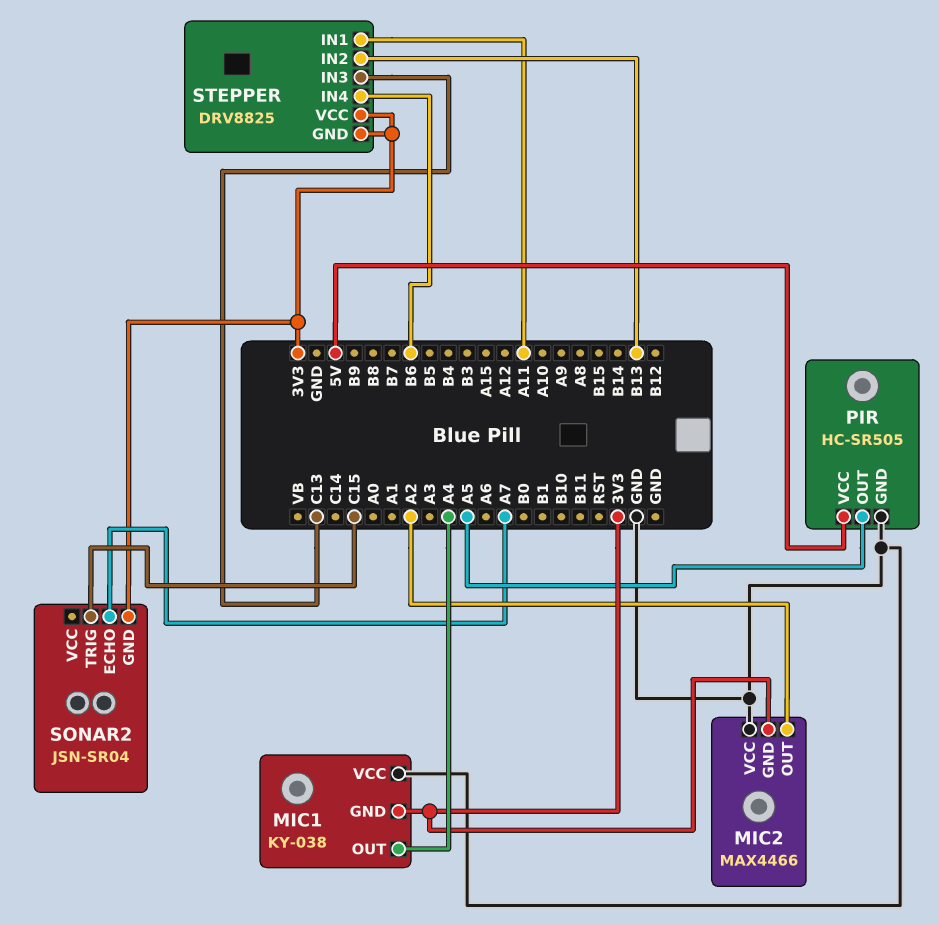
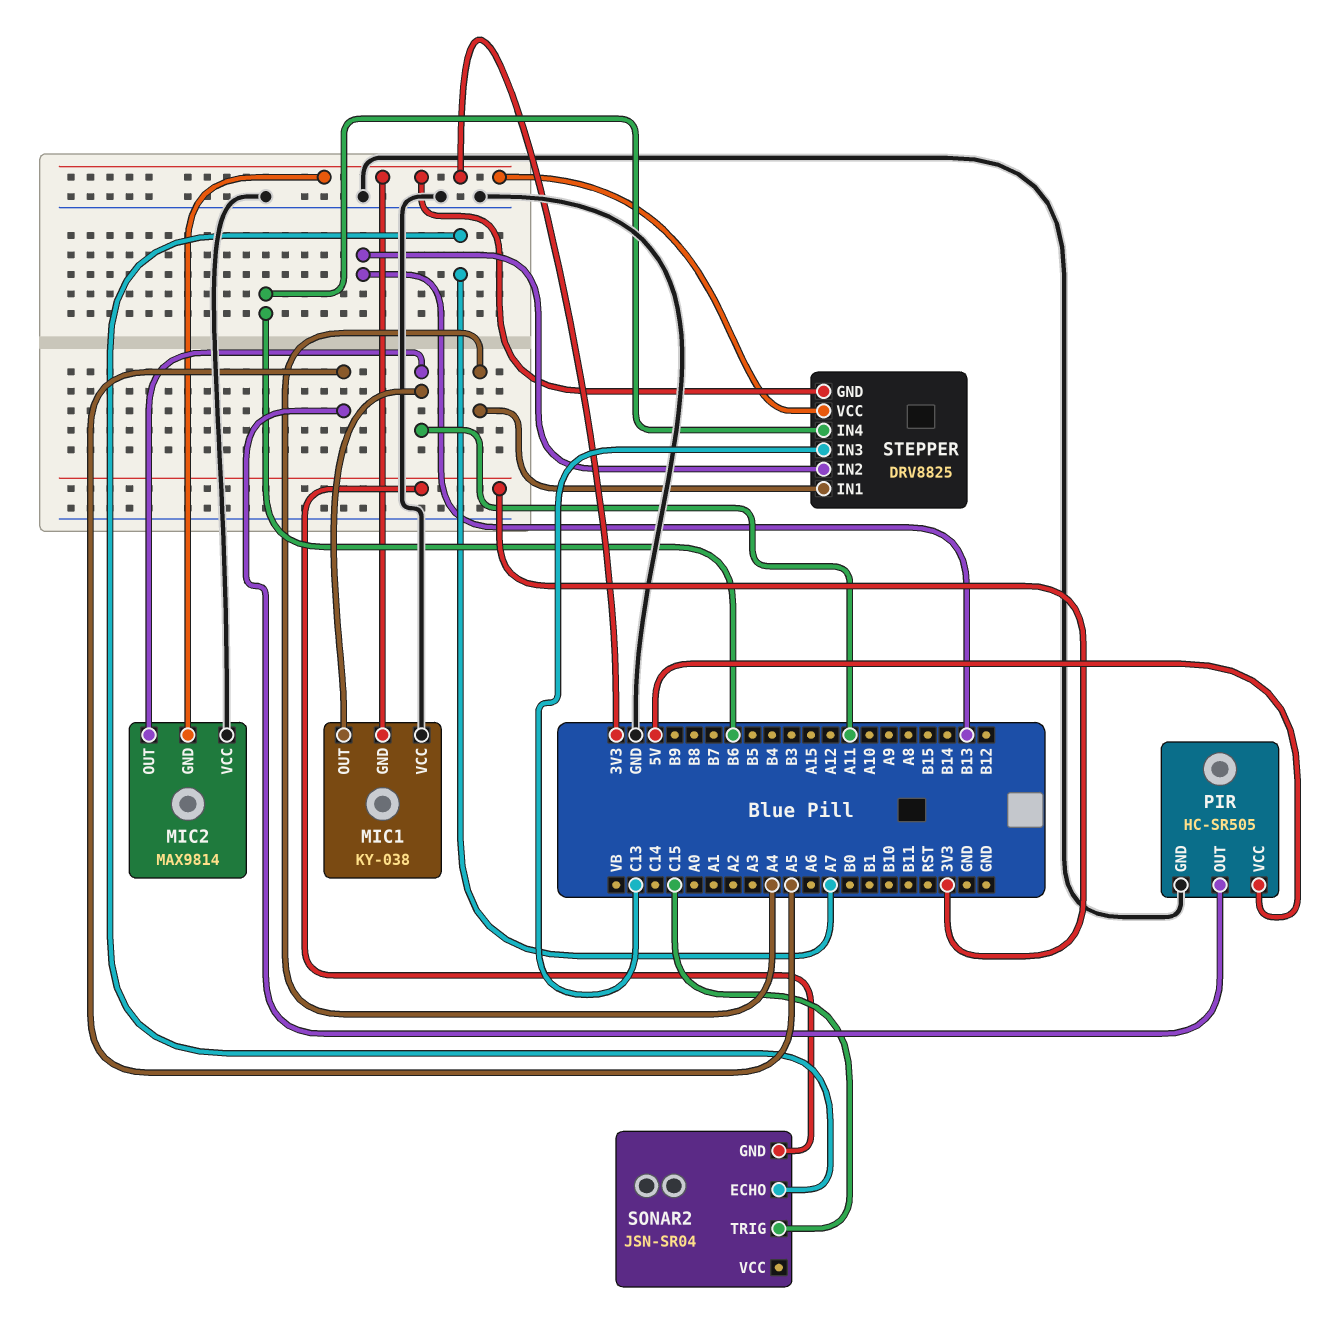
MIC1 pin OUT: A4 -> A11
MIC2: MAX4466 -> MAX9814
MIC2 pin OUT: A2 -> A11
STEPPER pin IN1: A11 -> A4

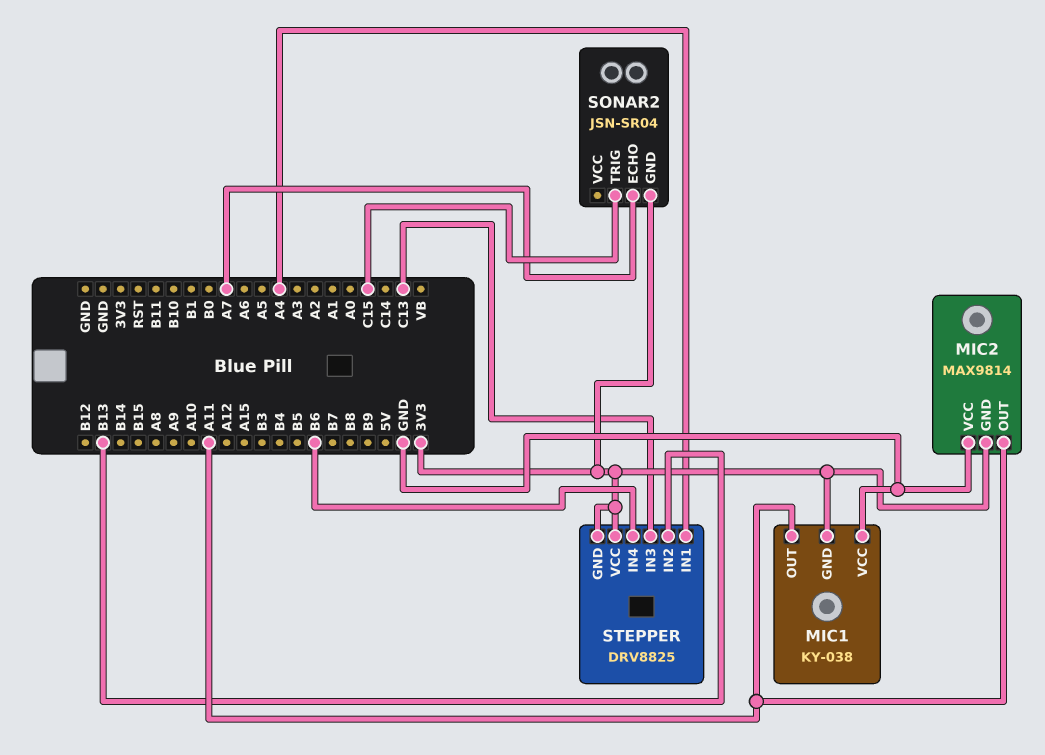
PIR: HC-SR505 -> none
PIR pin GND: GND -> none
PIR pin OUT: A5 -> none
PIR pin VCC: 5V -> none

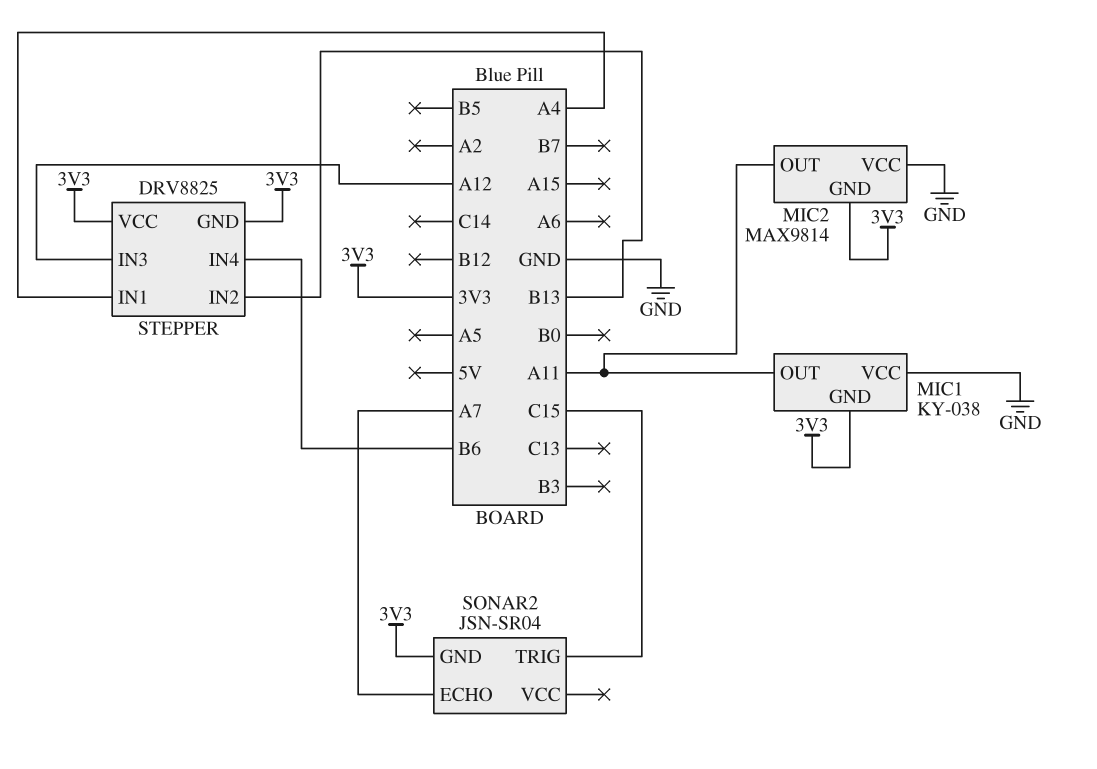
STEPPER pin IN3: C13 -> A12

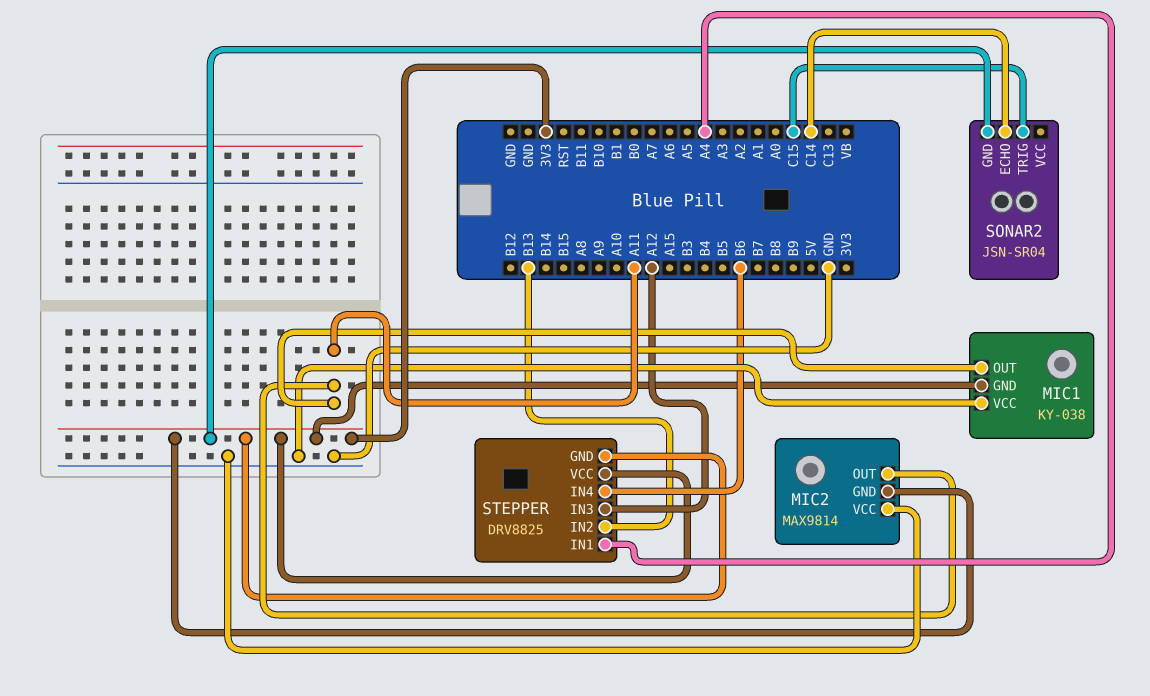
SONAR2 pin ECHO: A7 -> C14

